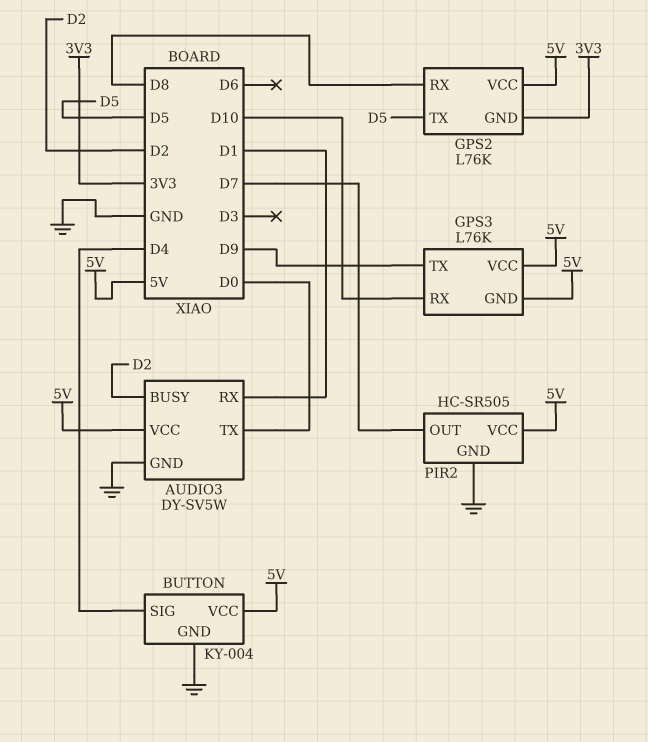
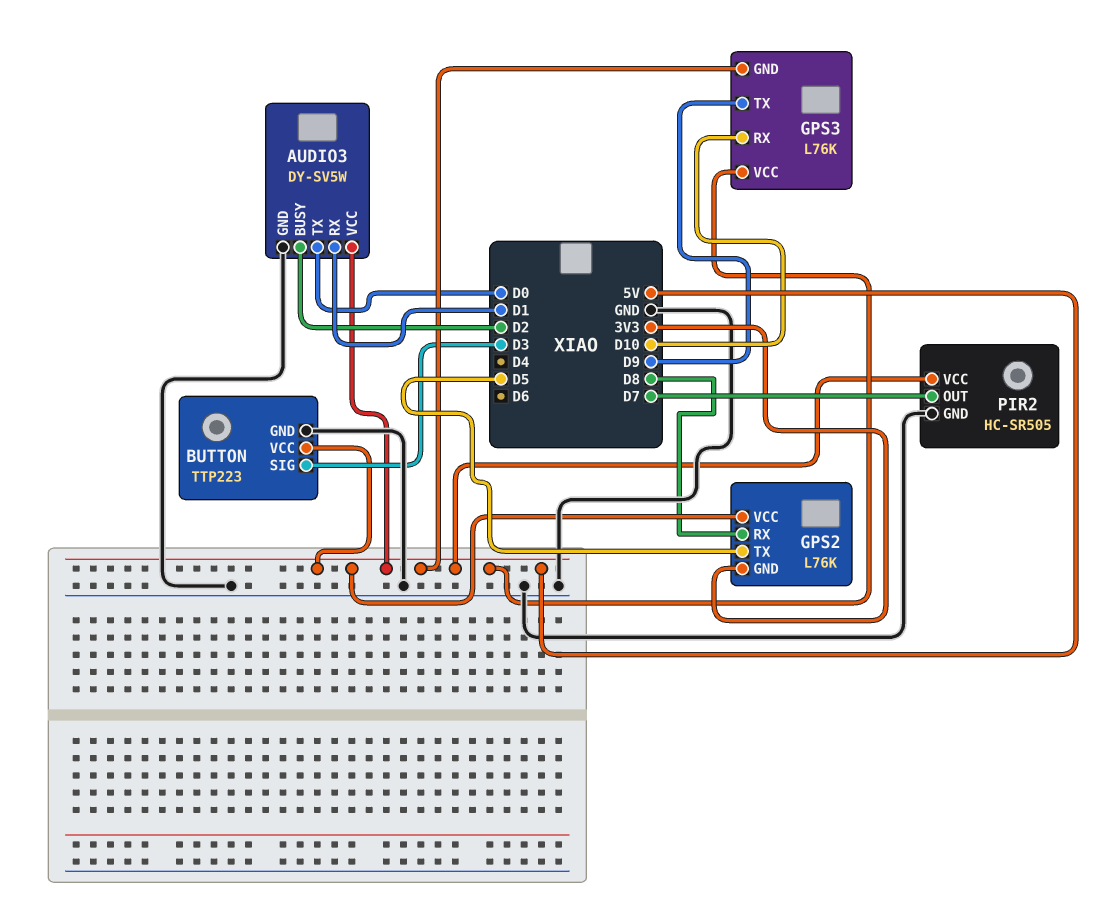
BUTTON: KY-004 -> TTP223
BUTTON pin SIG: D4 -> D3

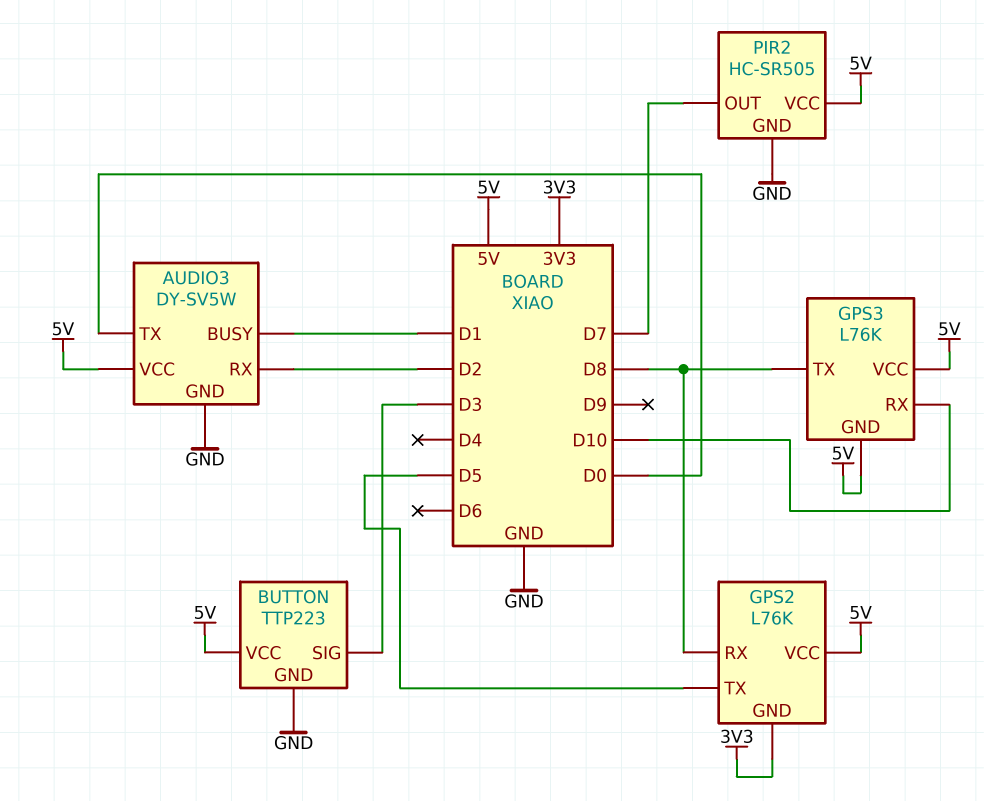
AUDIO3 pin BUSY: D2 -> D1
AUDIO3 pin RX: D1 -> D2
GPS3 pin TX: D9 -> D8

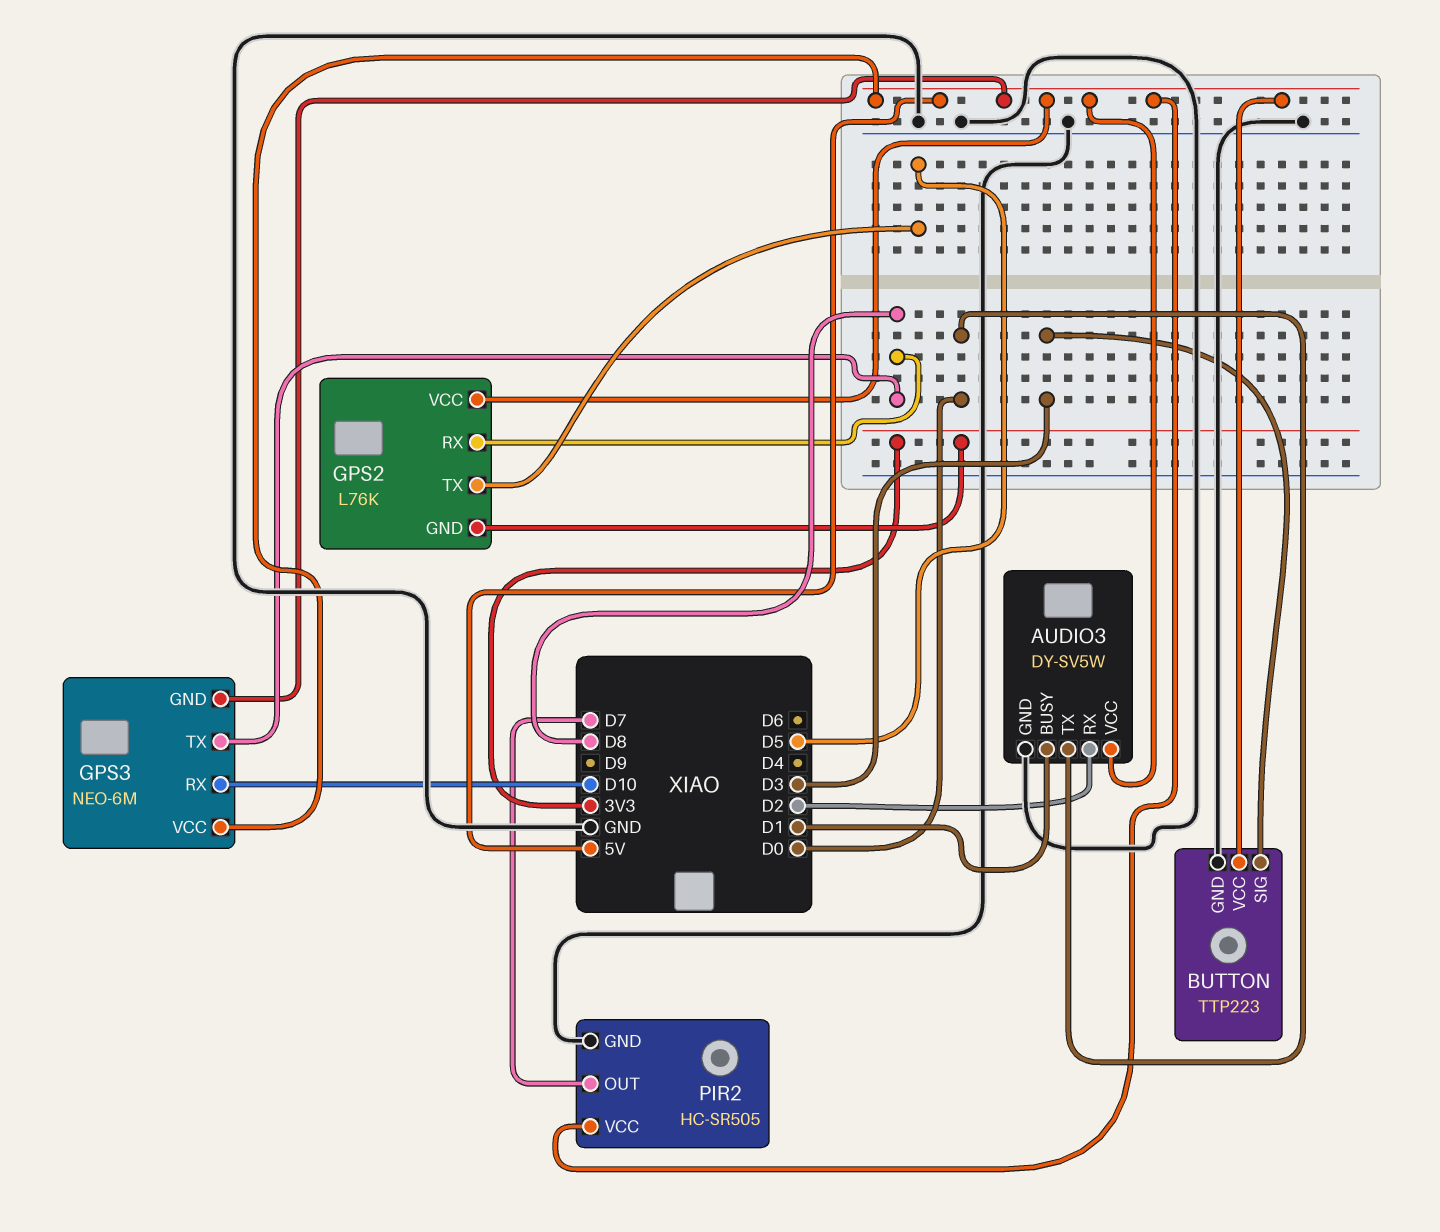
GPS3: L76K -> NEO-6M

